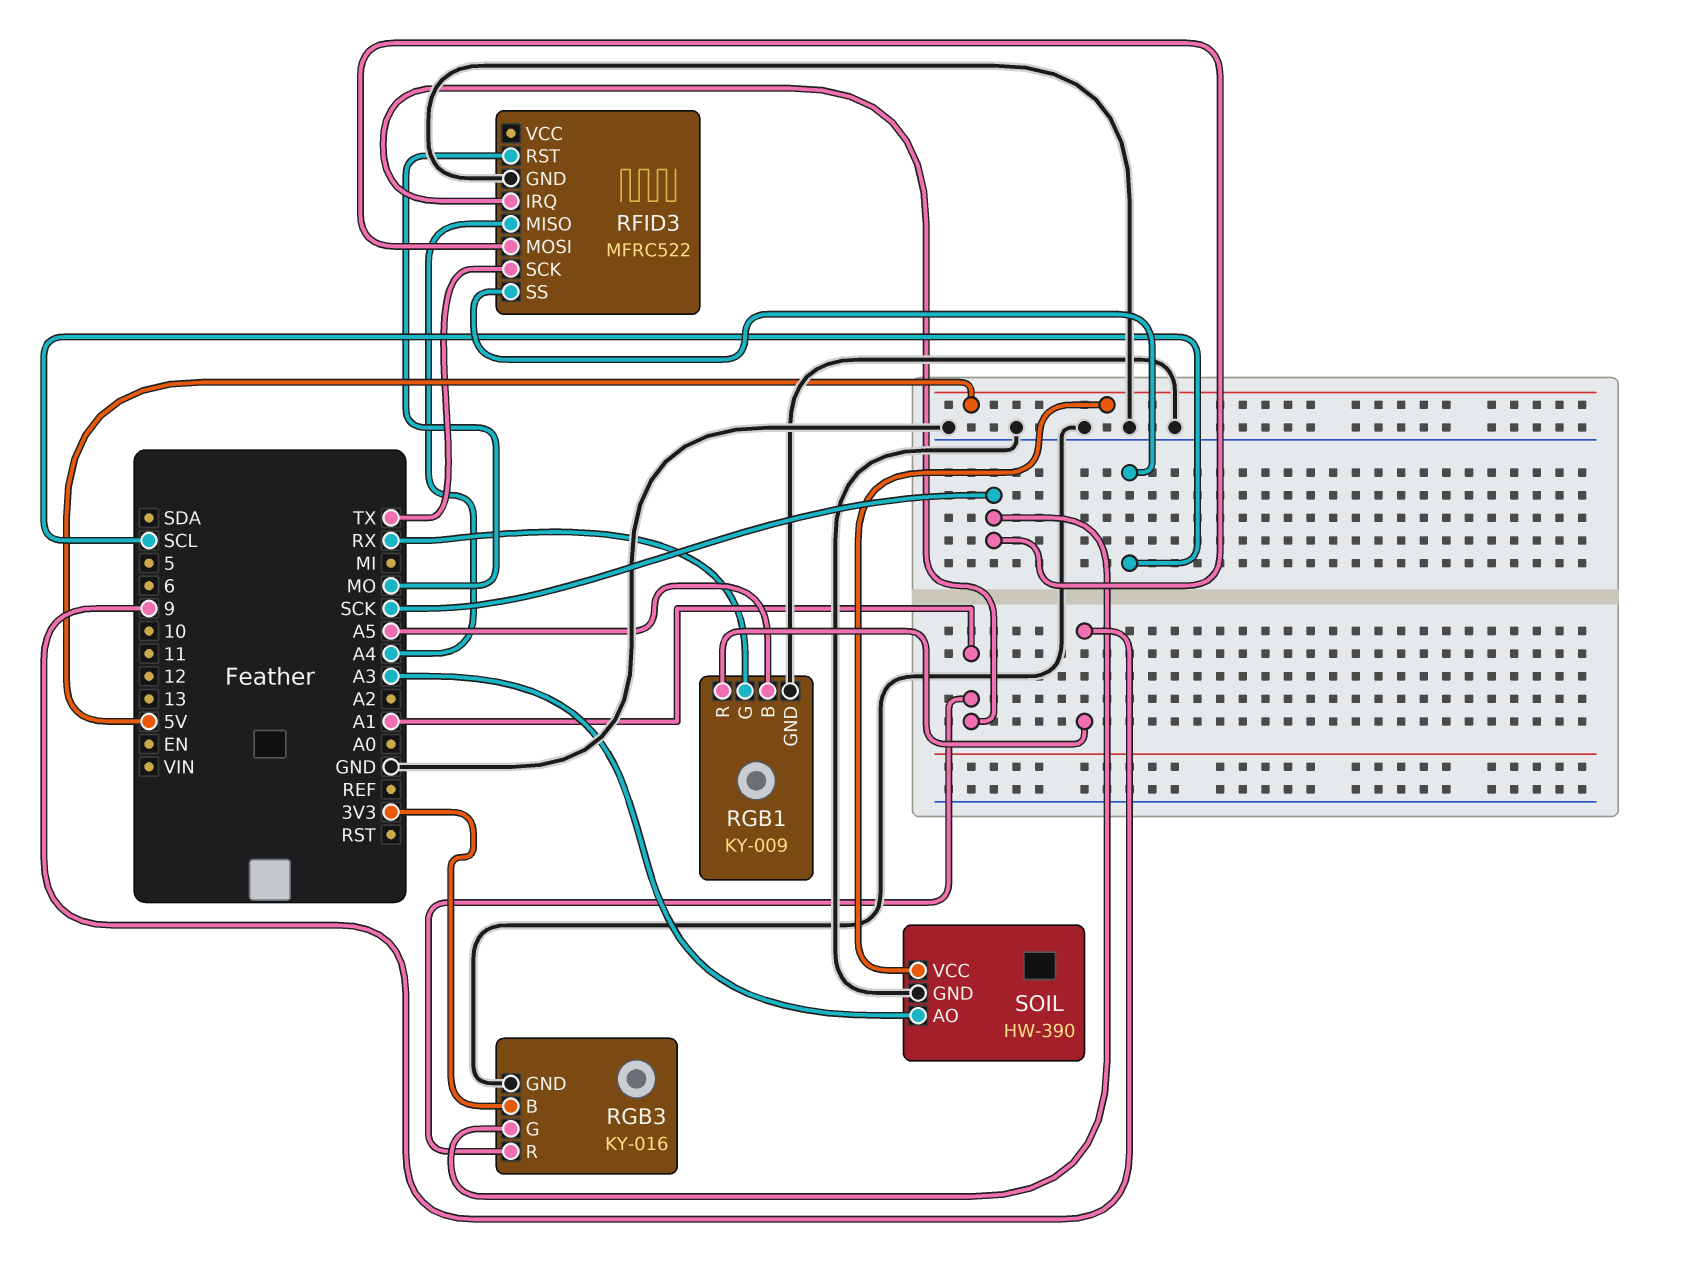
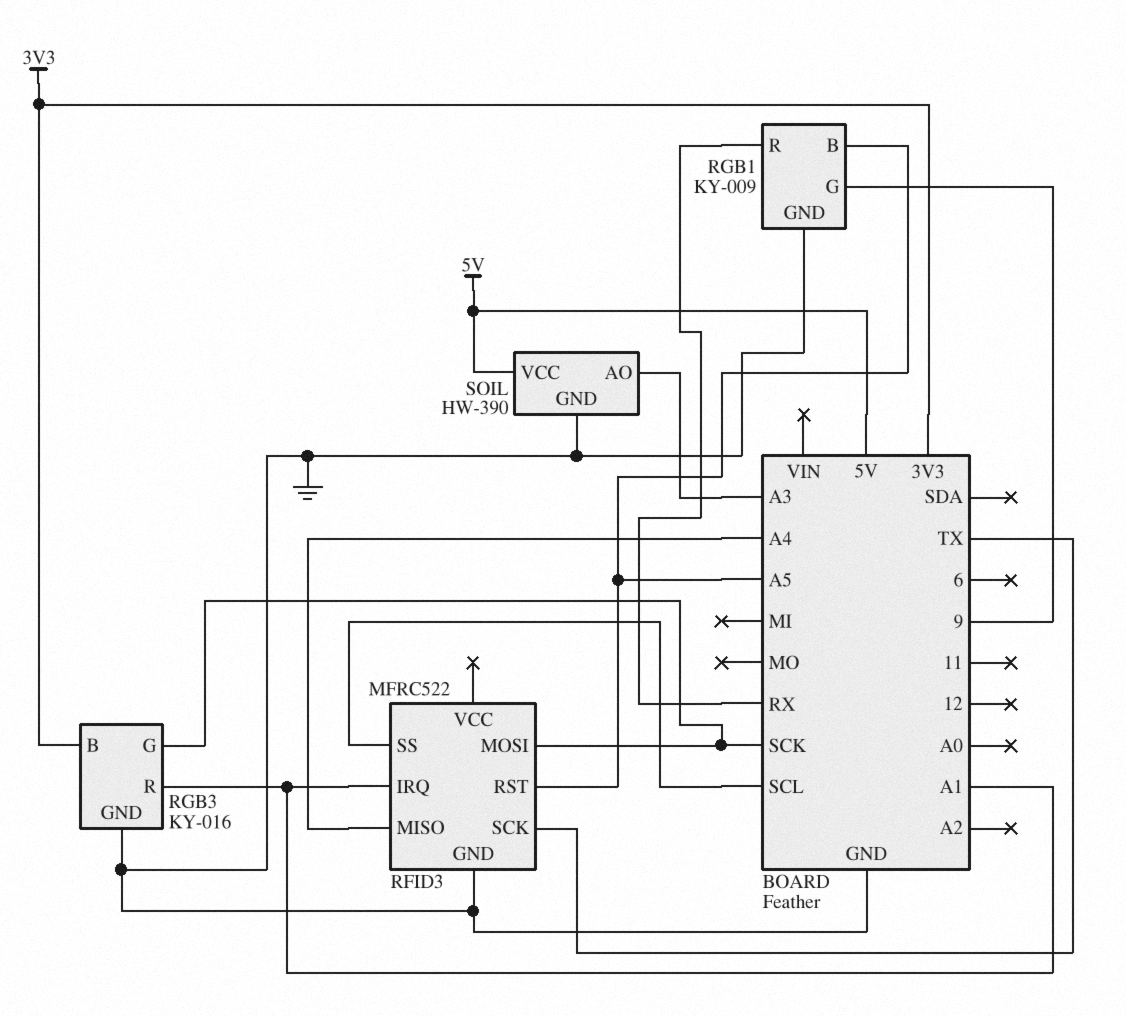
RFID3 pin RST: MO -> A5
RGB1 pin G: RX -> 9
RGB1 pin R: 9 -> RX

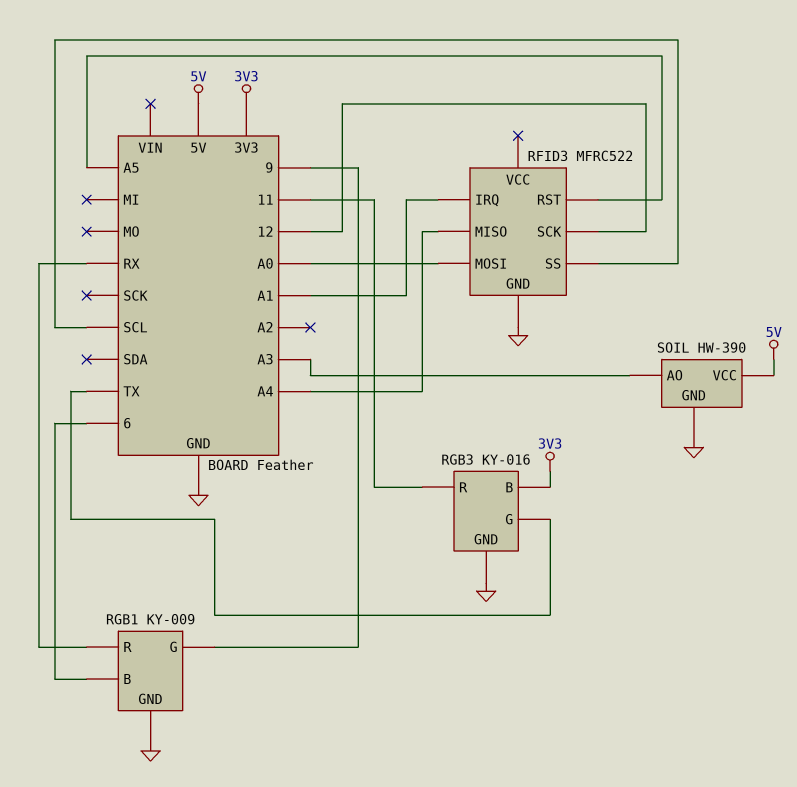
RFID3 pin MOSI: SCK -> A0
RFID3 pin SCK: TX -> 12
RGB1 pin B: A5 -> 6
RGB3 pin G: SCK -> TX
RGB3 pin R: A1 -> 11

